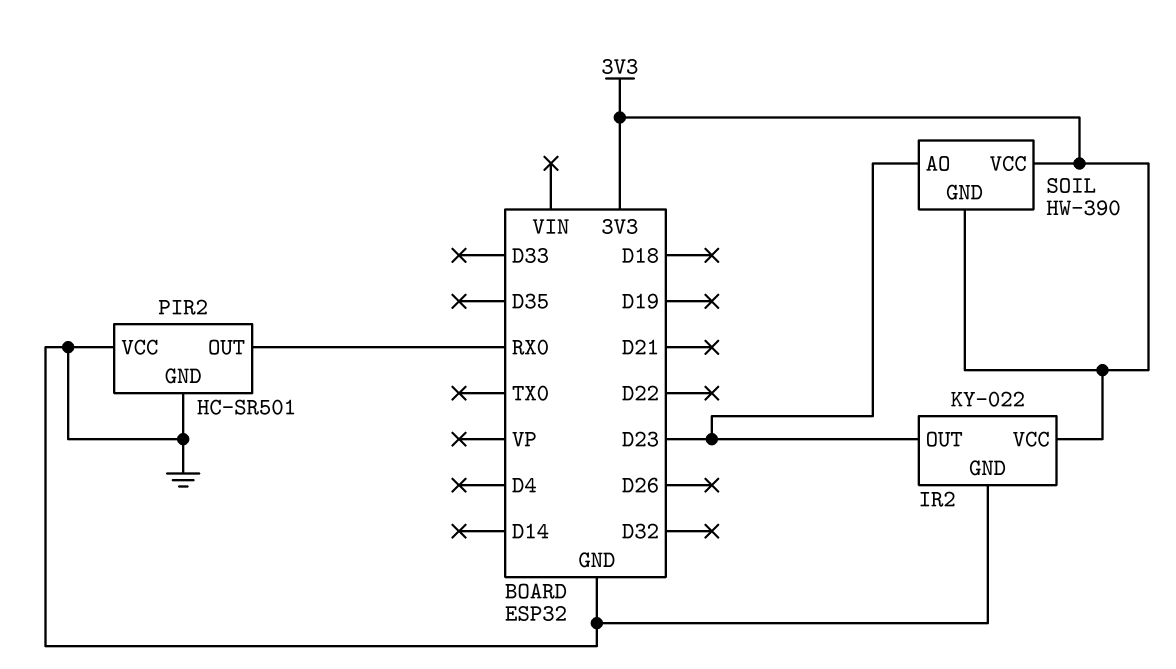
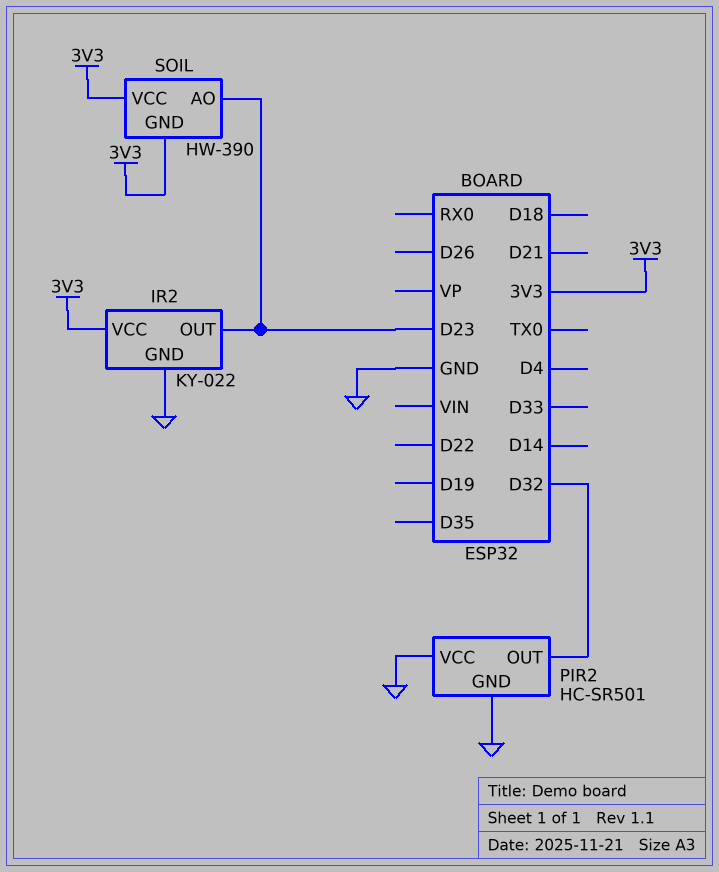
PIR2 pin OUT: RX0 -> D32

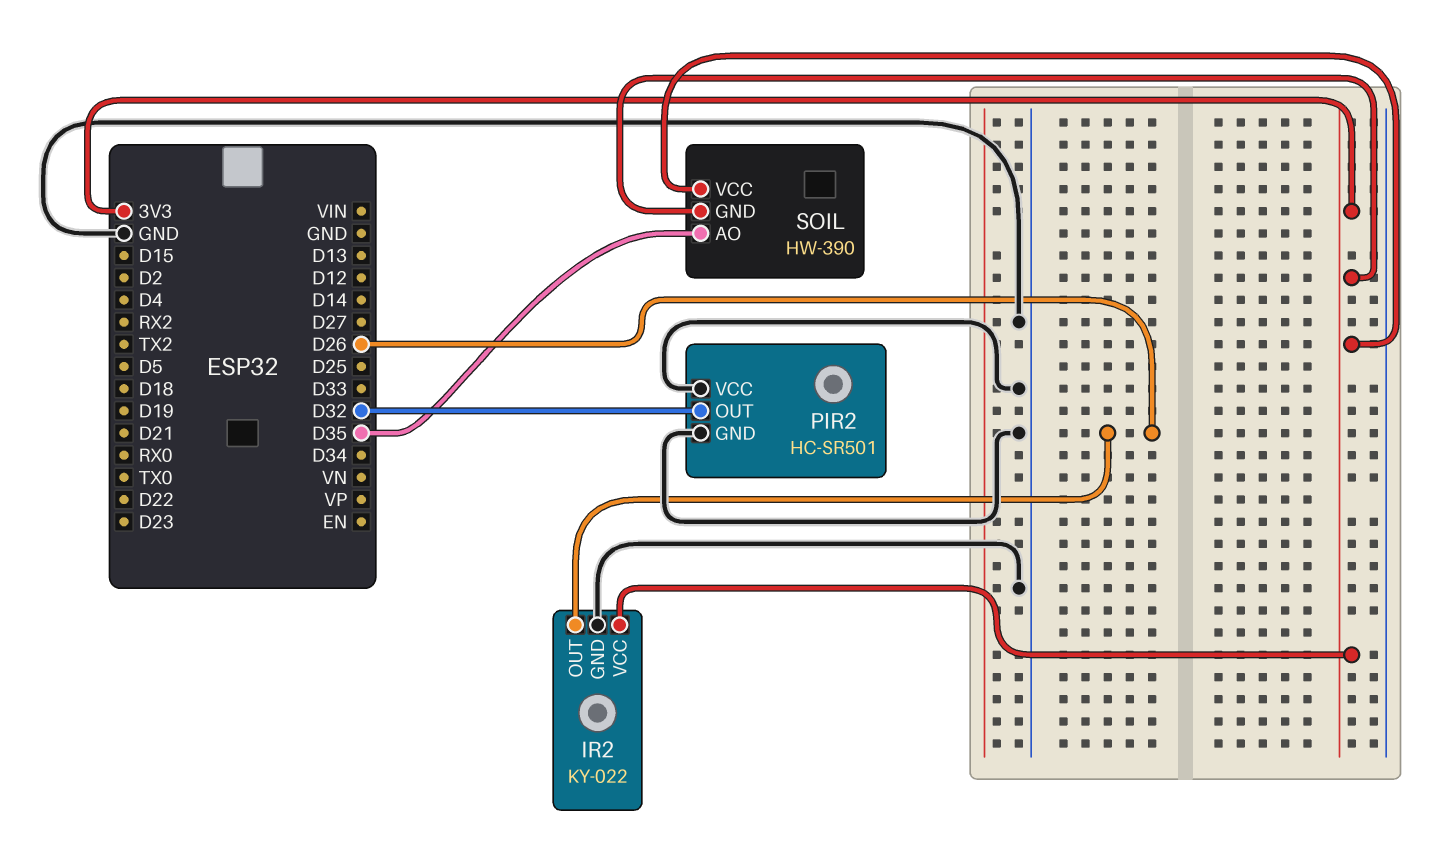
IR2 pin OUT: D23 -> D26
SOIL pin AO: D23 -> D35

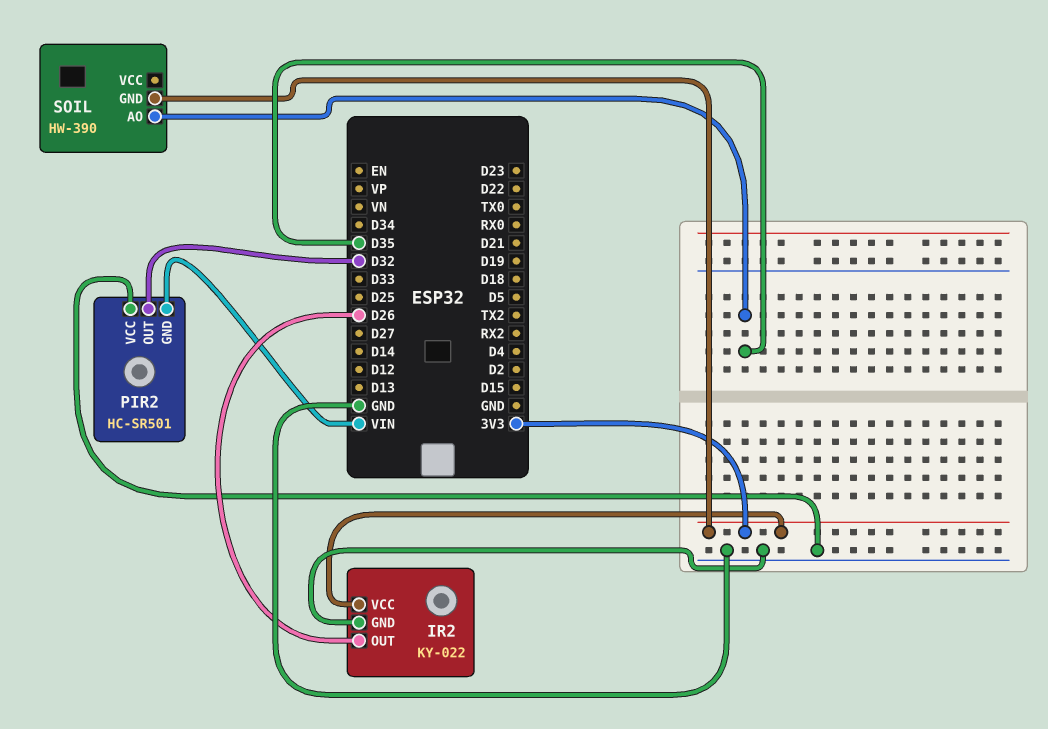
PIR2 pin GND: GND -> VIN
SOIL pin VCC: 3V3 -> none

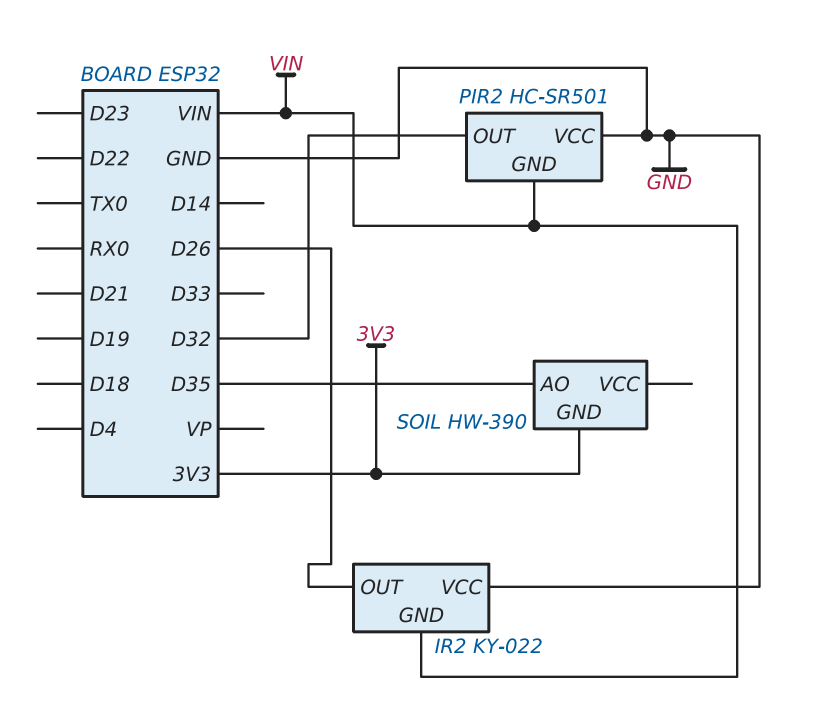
IR2 pin GND: GND -> VIN
IR2 pin VCC: 3V3 -> GND

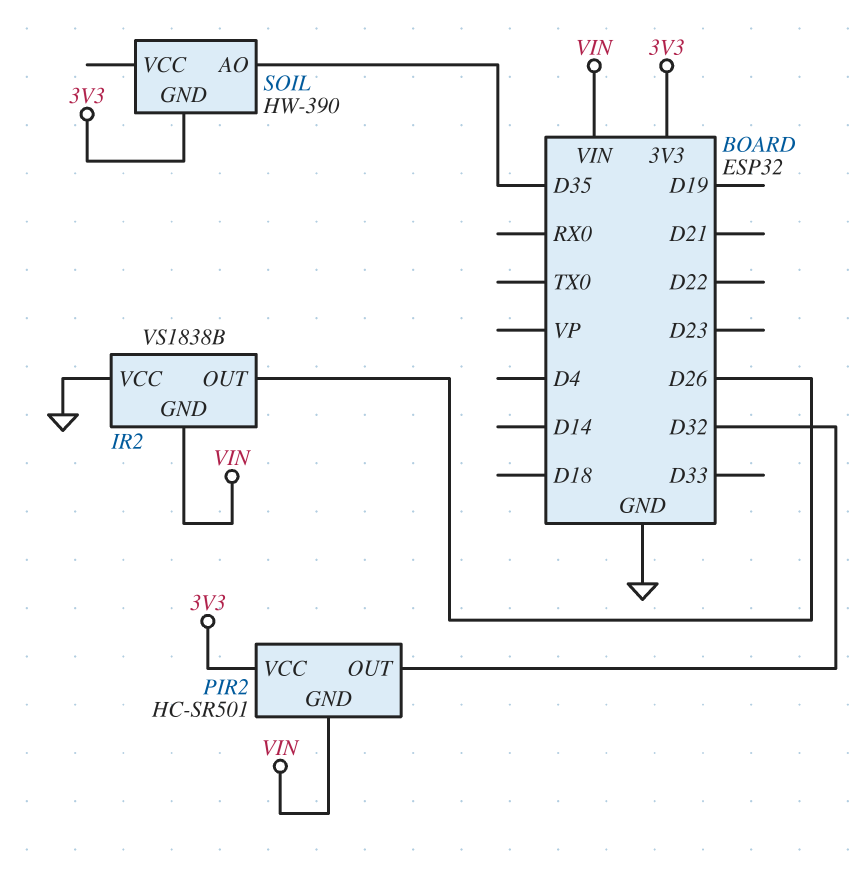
IR2: KY-022 -> VS1838B
PIR2 pin VCC: GND -> 3V3

